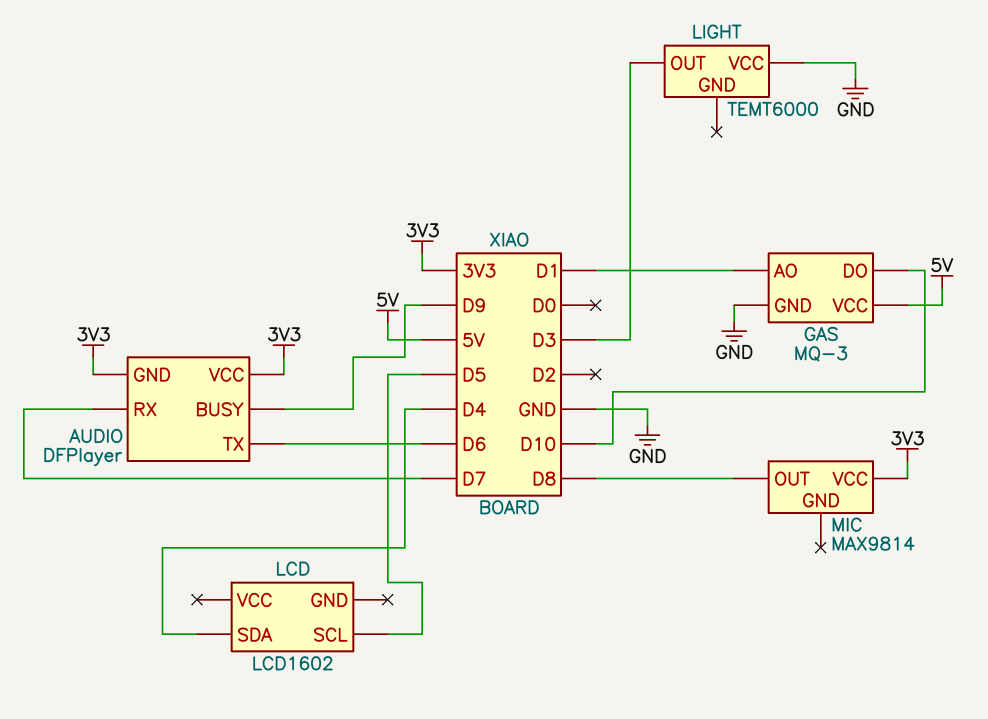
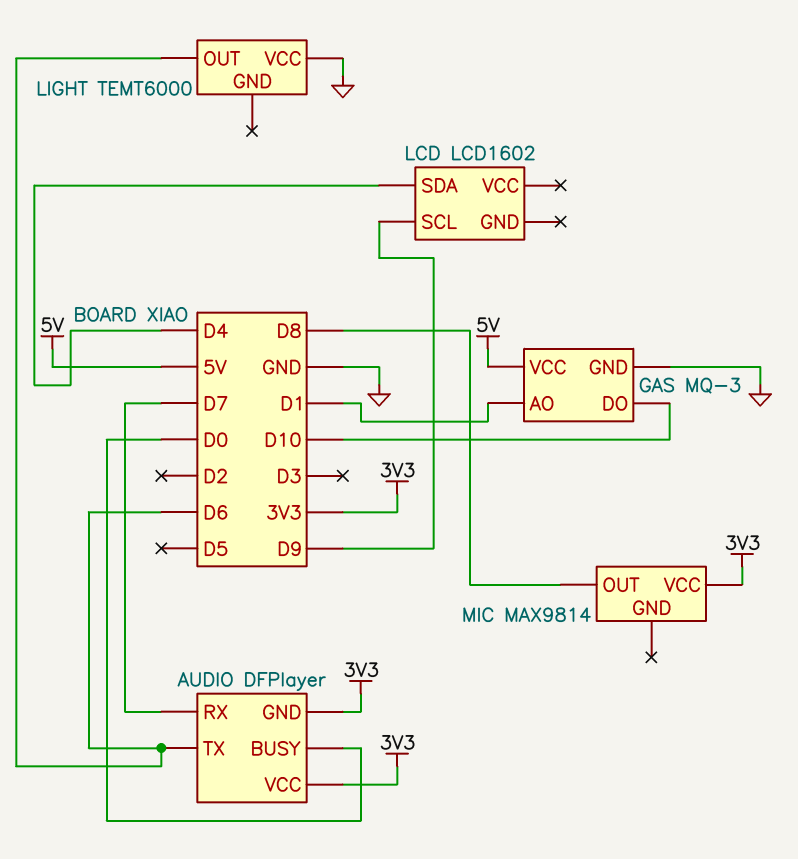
AUDIO pin BUSY: D9 -> D0
LCD pin SCL: D5 -> D9
LIGHT pin OUT: D3 -> D6

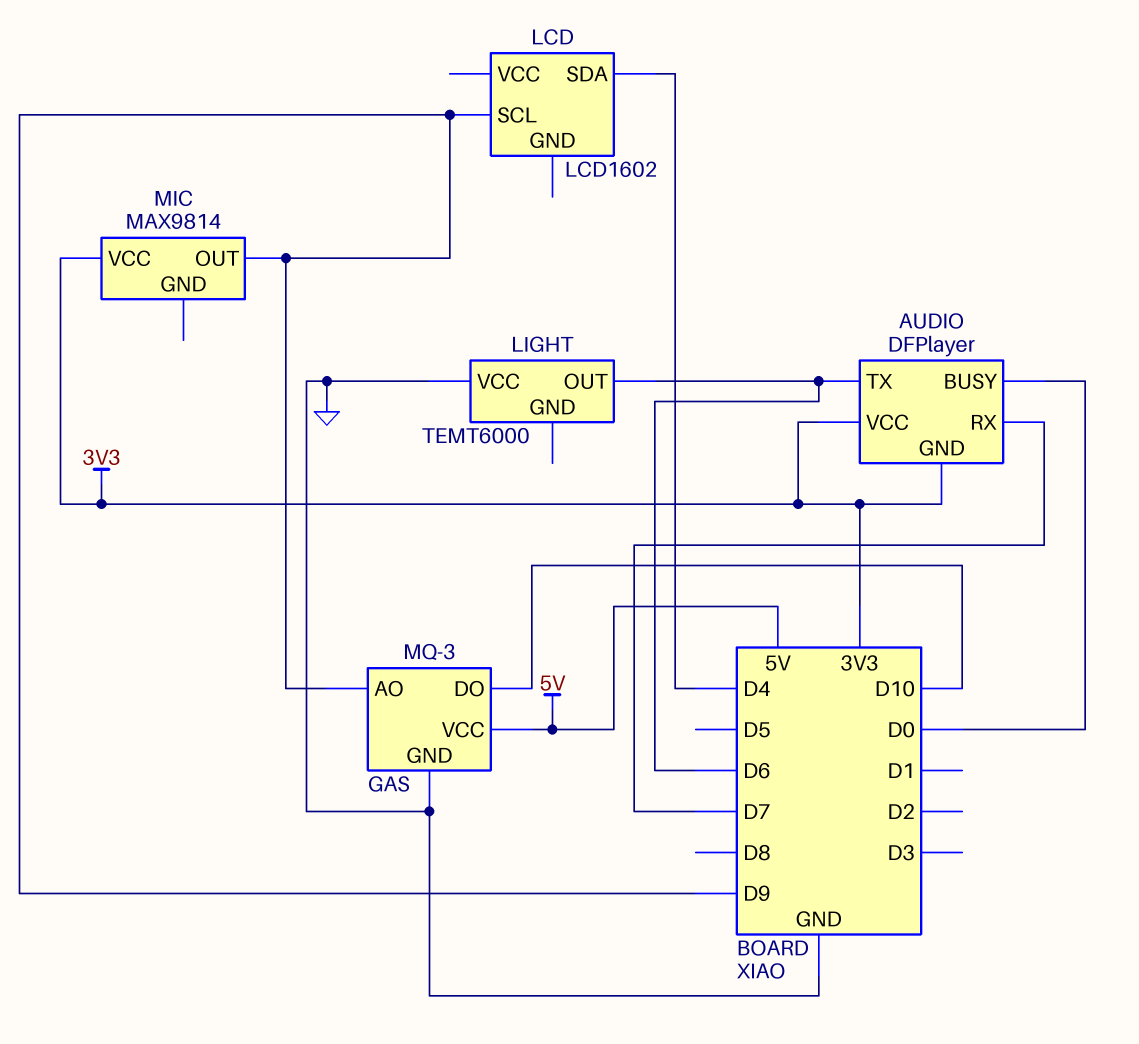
GAS pin AO: D1 -> D9
MIC pin OUT: D8 -> D9

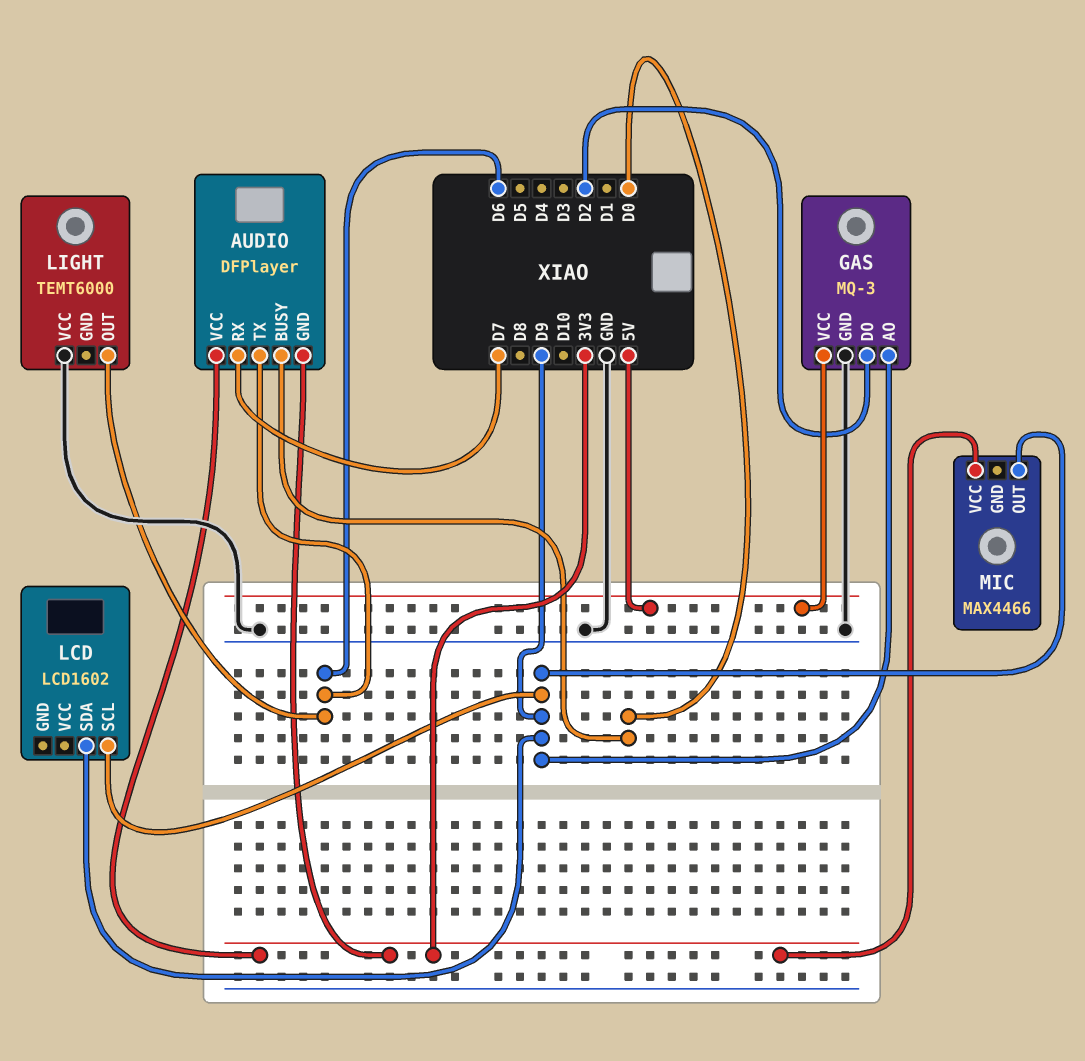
GAS pin DO: D10 -> D2
LCD pin SDA: D4 -> D9
MIC: MAX9814 -> MAX4466

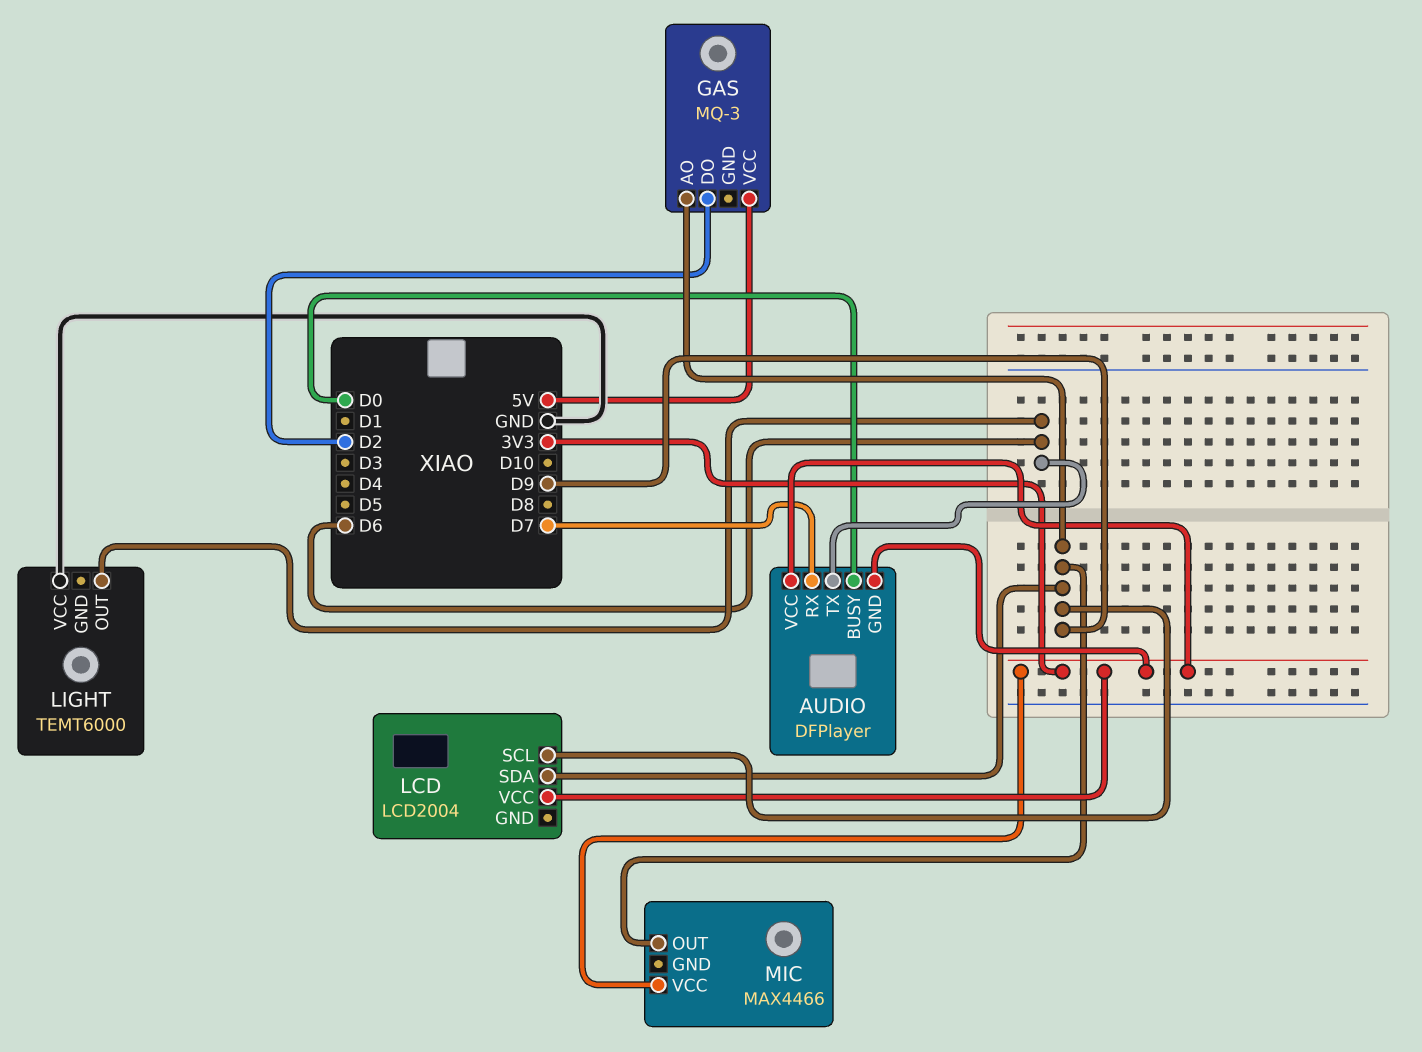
GAS pin GND: GND -> none
LCD: LCD1602 -> LCD2004
LCD pin VCC: none -> 3V3

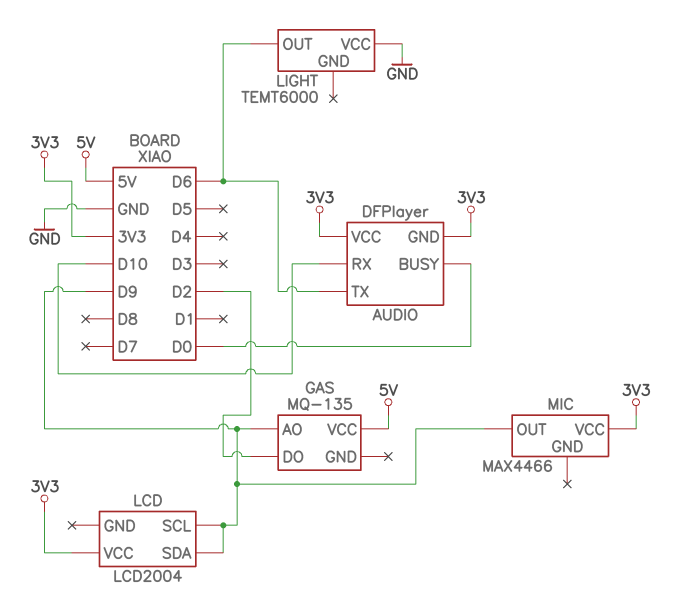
AUDIO pin RX: D7 -> D10
GAS: MQ-3 -> MQ-135

